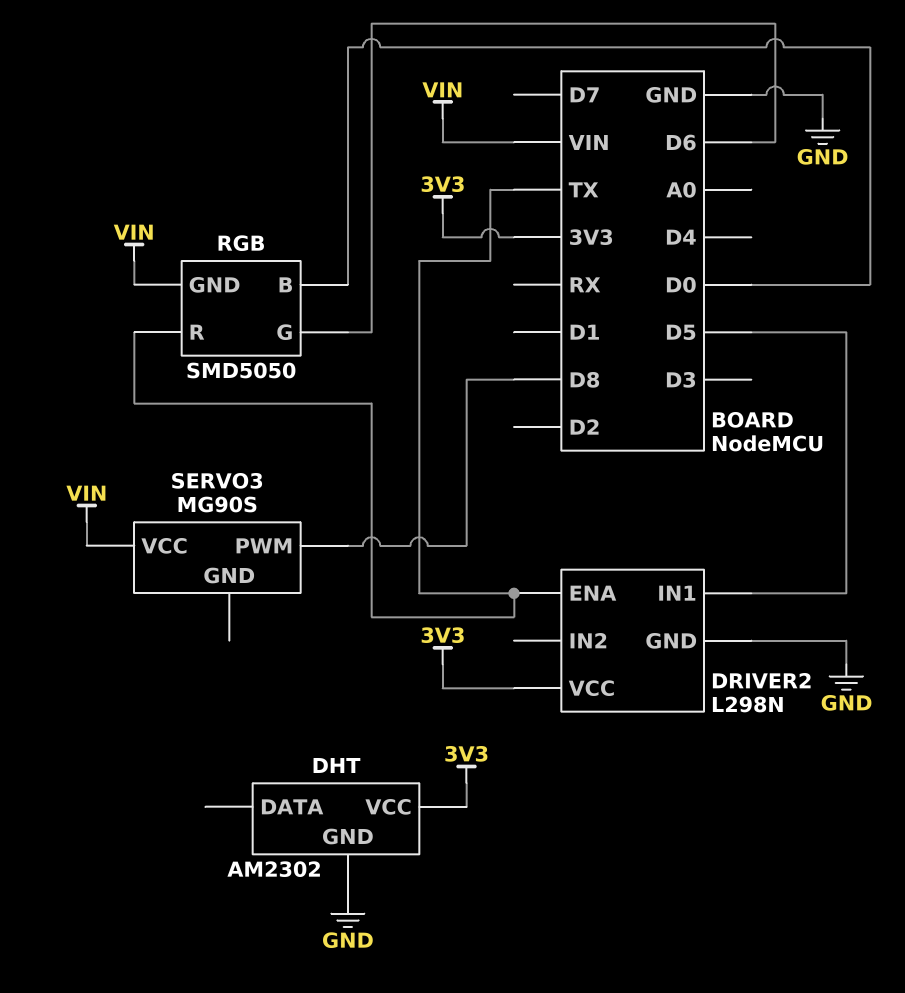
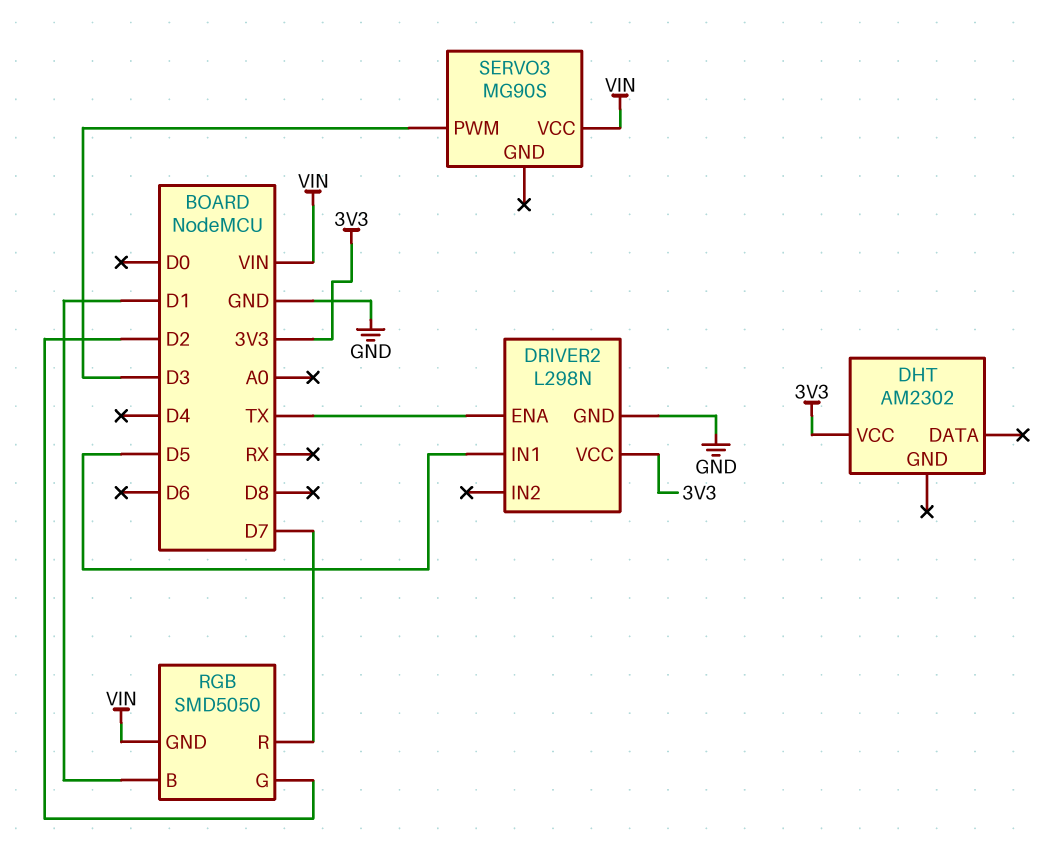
DHT pin GND: GND -> none
RGB pin B: D0 -> D1
RGB pin G: D6 -> D2
RGB pin R: TX -> D7
SERVO3 pin PWM: D8 -> D3

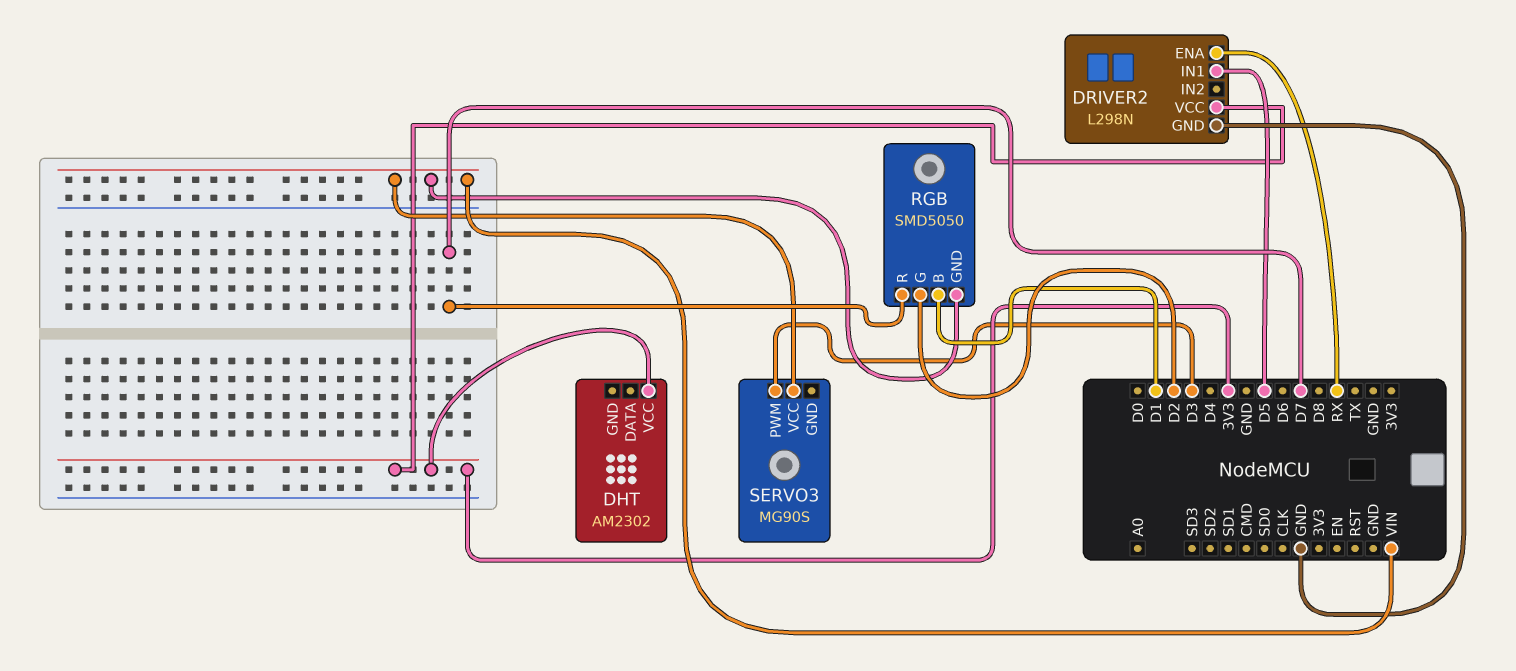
DRIVER2 pin ENA: TX -> RX

